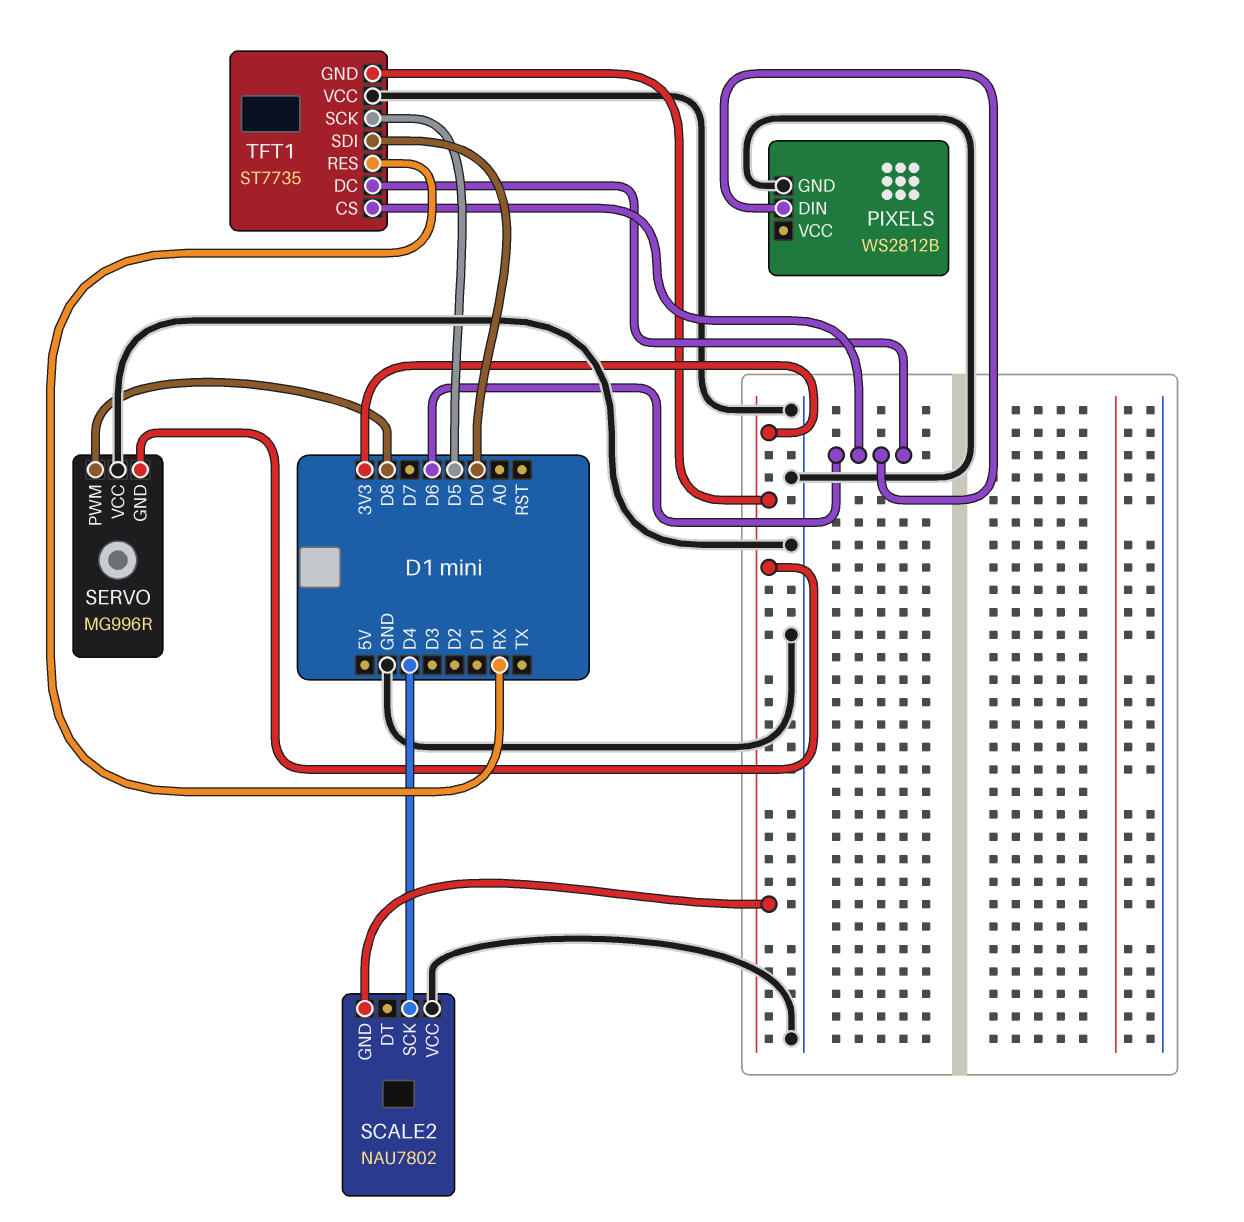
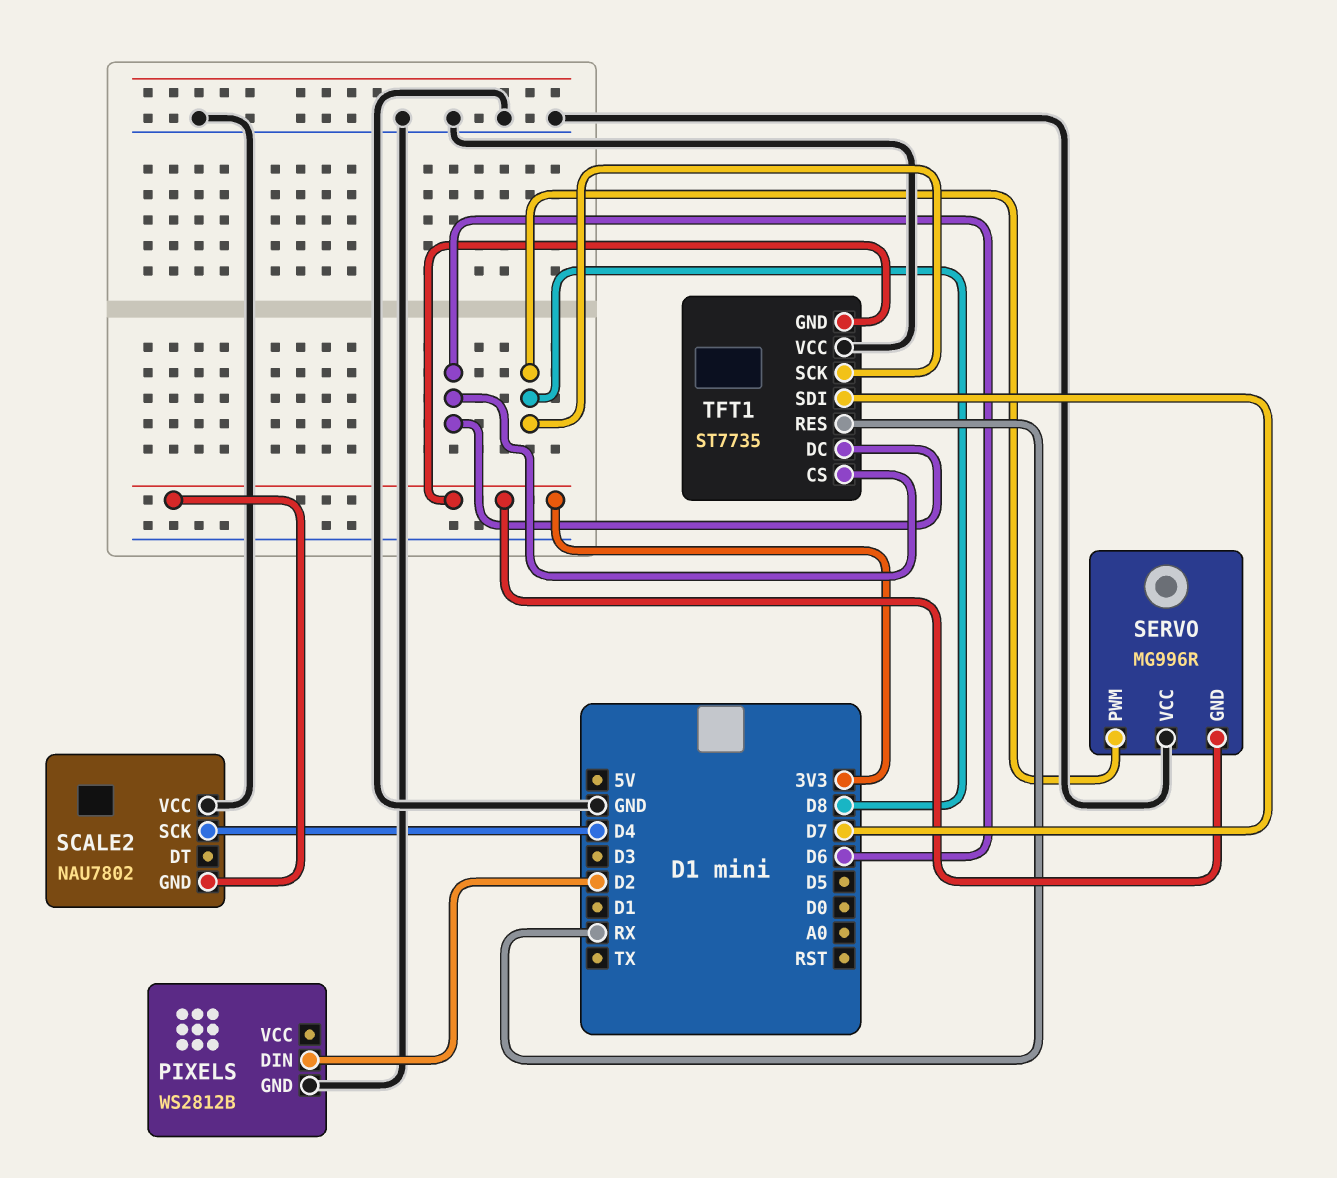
PIXELS pin DIN: D6 -> D2
TFT1 pin SCK: D5 -> D8
TFT1 pin SDI: D0 -> D7

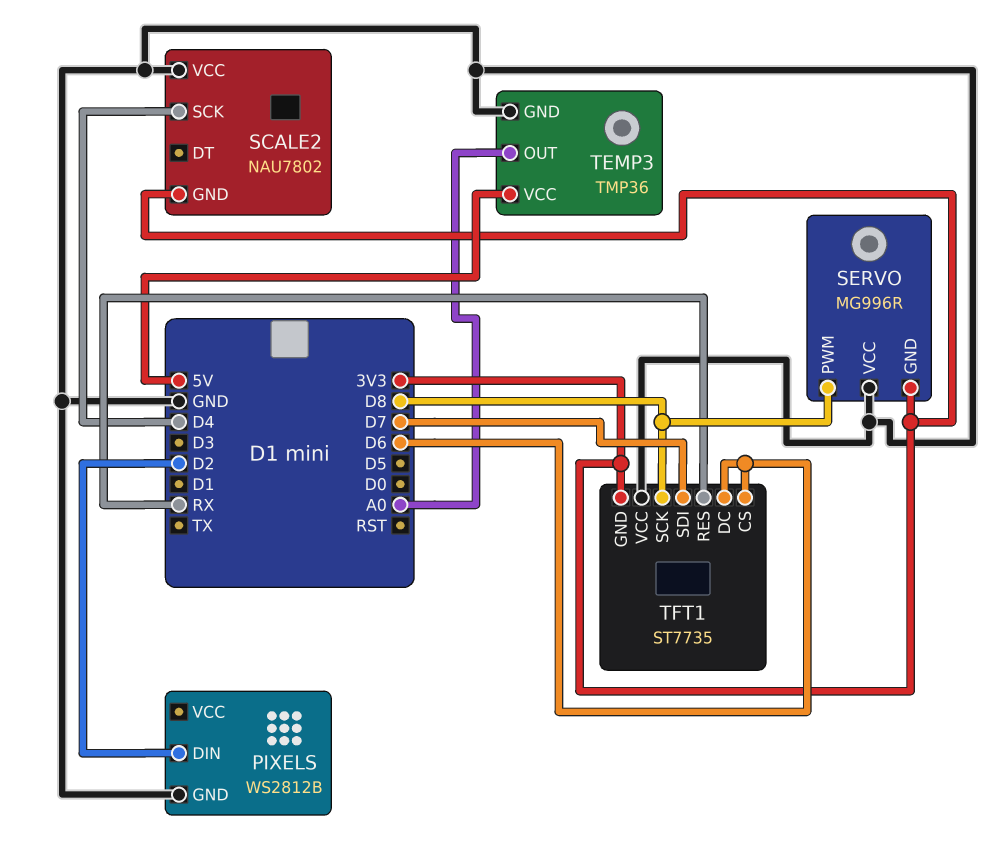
TEMP3: none -> TMP36
TEMP3 pin GND: none -> GND
TEMP3 pin OUT: none -> A0
TEMP3 pin VCC: none -> 5V

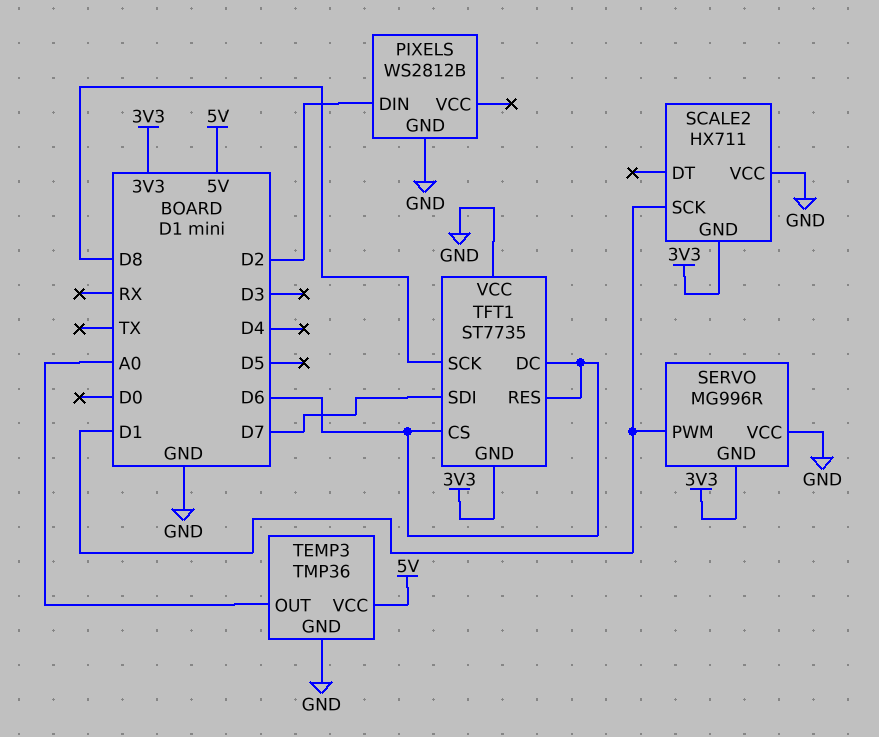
SCALE2: NAU7802 -> HX711
SCALE2 pin SCK: D4 -> D1
SERVO pin PWM: D8 -> D1
TFT1 pin RES: RX -> D6

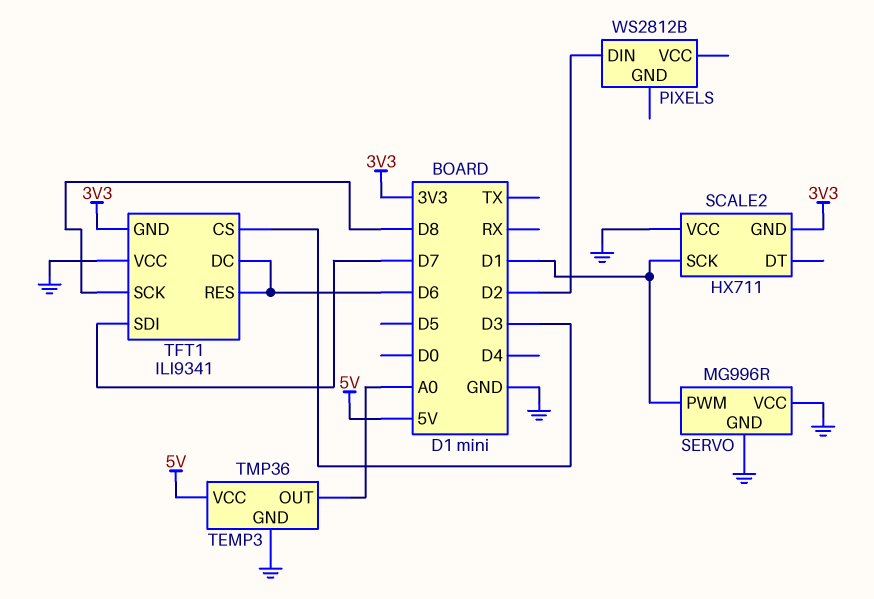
PIXELS pin GND: GND -> none
SERVO pin GND: 3V3 -> GND
TFT1: ST7735 -> ILI9341
TFT1 pin CS: D6 -> D3

